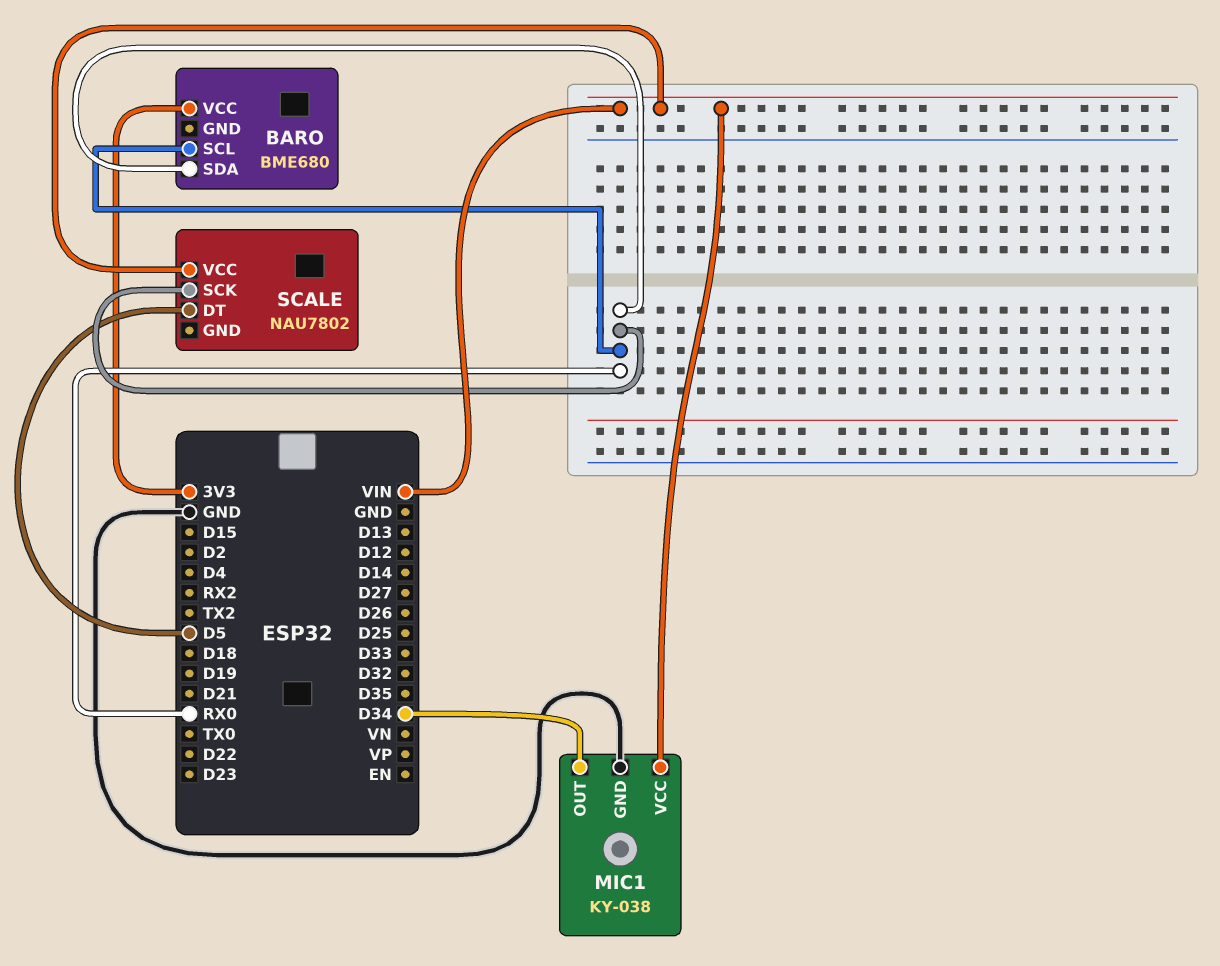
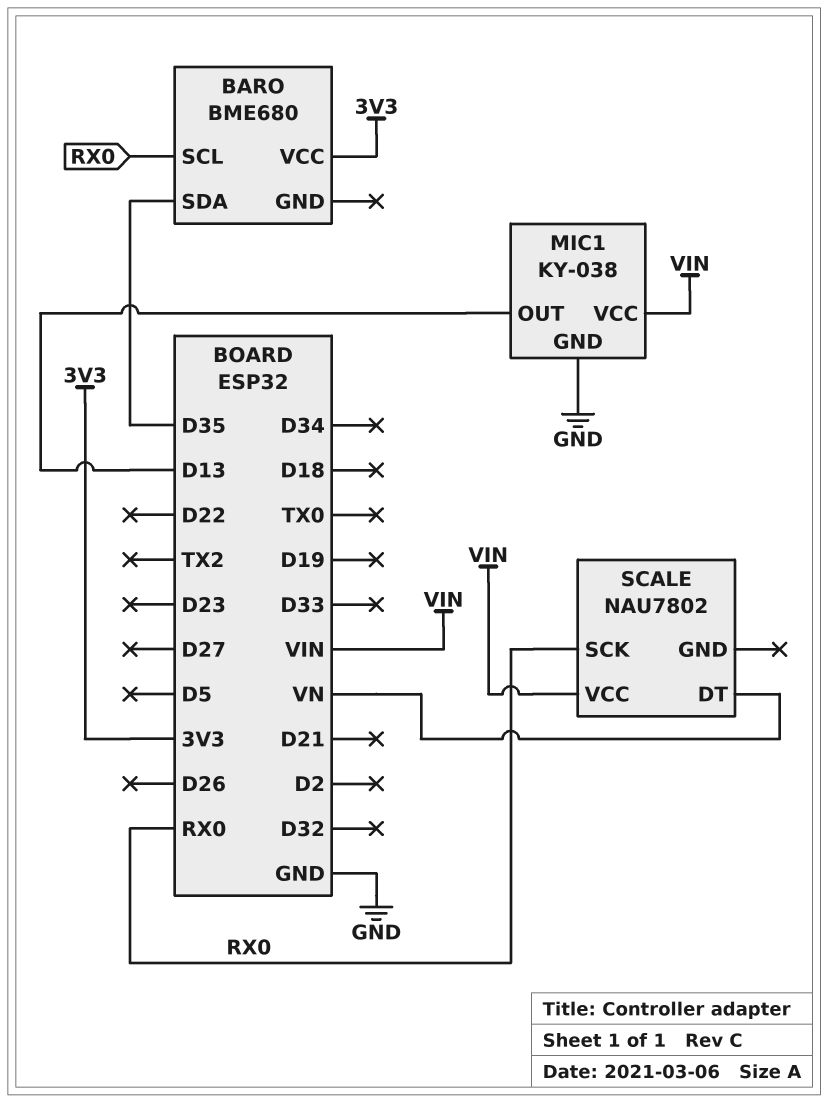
BARO pin SDA: RX0 -> D35
MIC1 pin OUT: D34 -> D13
SCALE pin DT: D5 -> VN

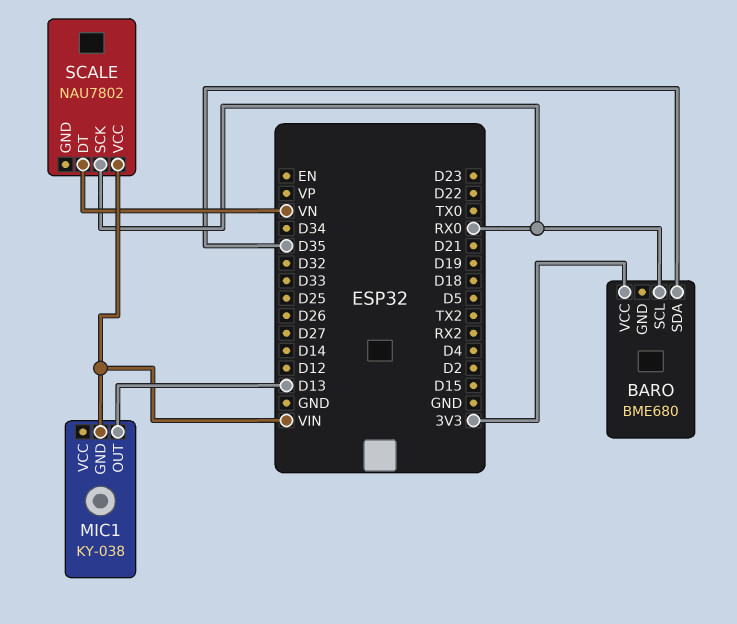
MIC1 pin GND: GND -> VIN
MIC1 pin VCC: VIN -> none

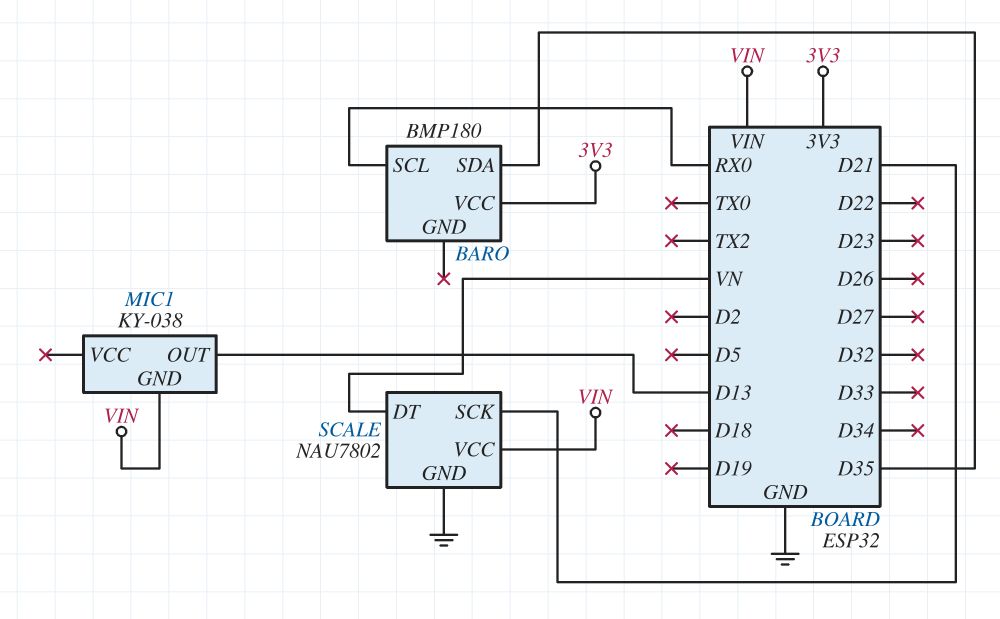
BARO: BME680 -> BMP180
SCALE pin GND: none -> GND
SCALE pin SCK: RX0 -> D21

